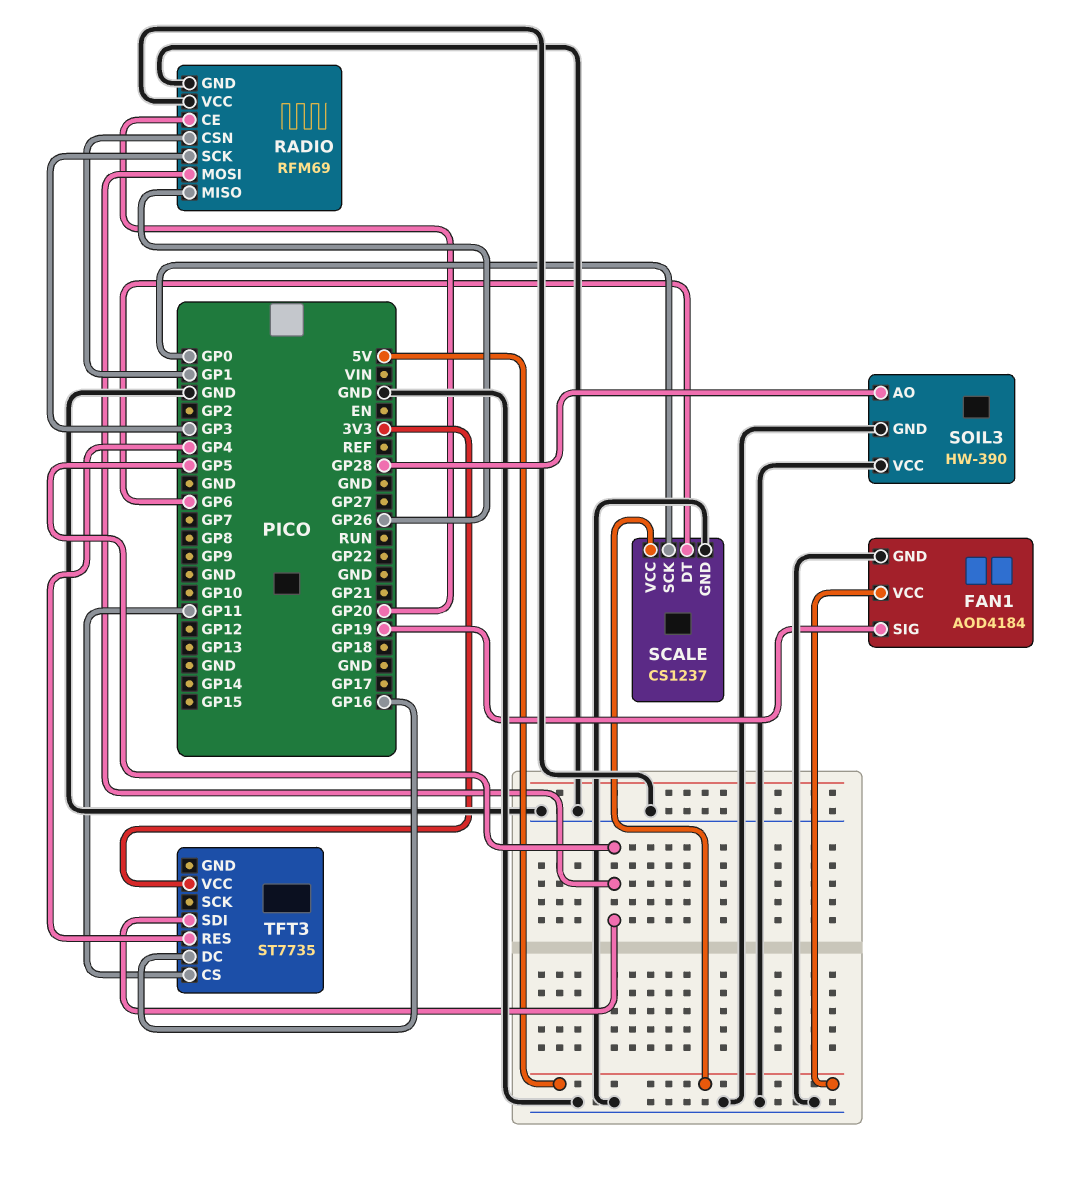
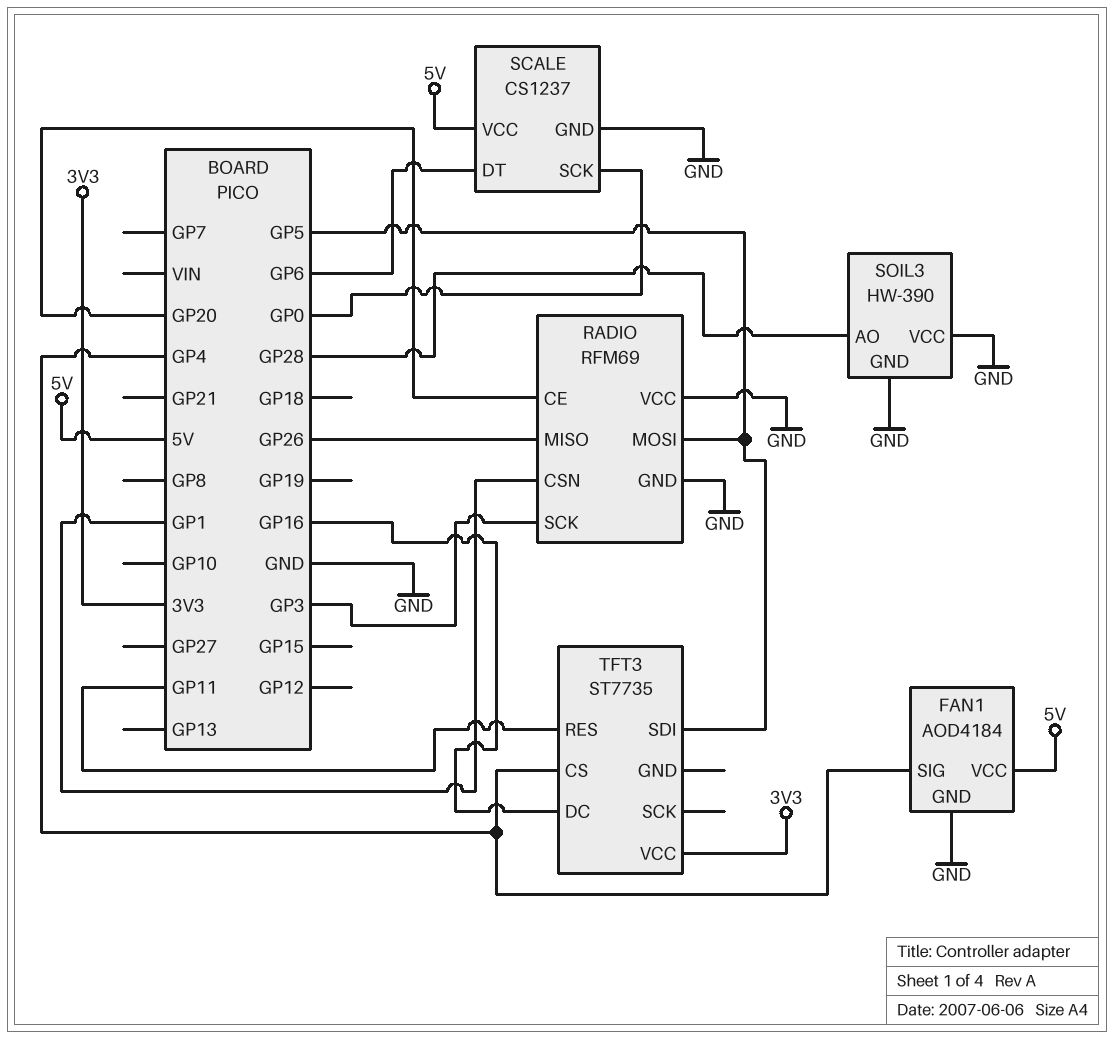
FAN1 pin SIG: GP19 -> GP4
TFT3 pin CS: GP11 -> GP4
TFT3 pin RES: GP4 -> GP11

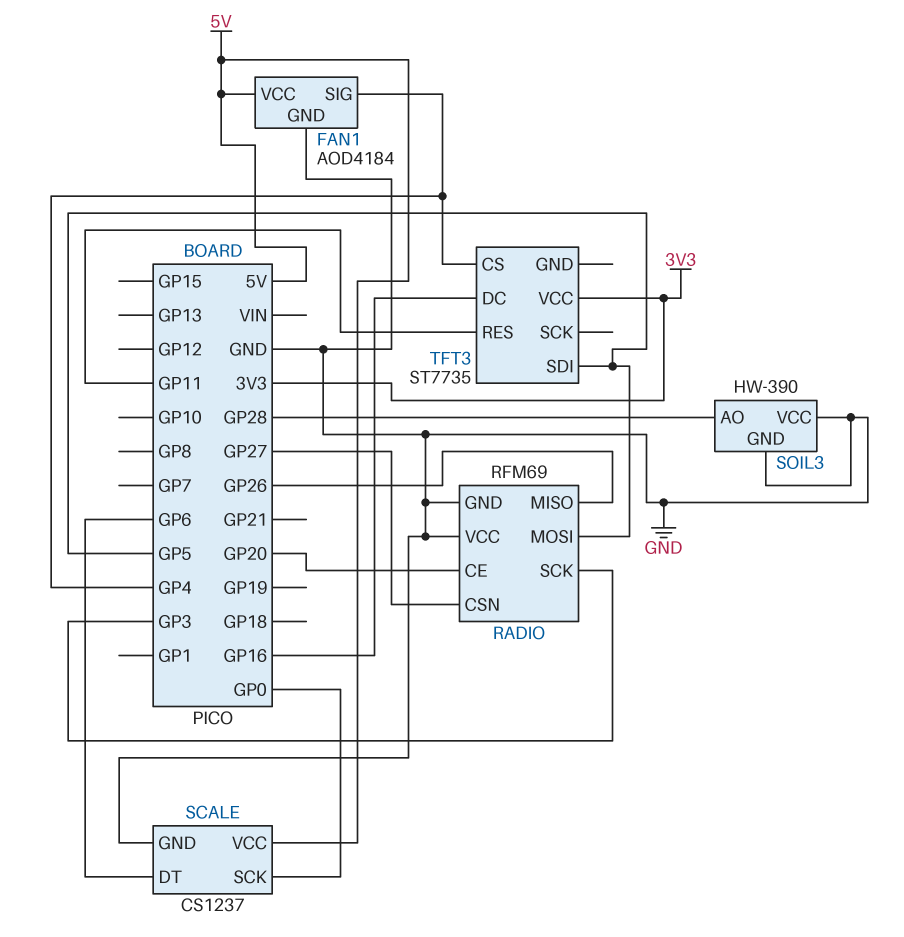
RADIO pin CSN: GP1 -> GP27

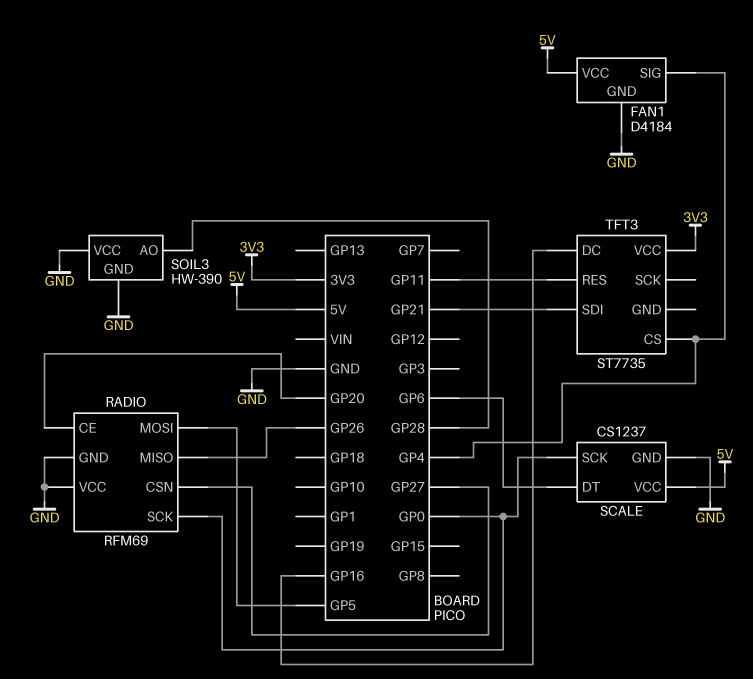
FAN1: AOD4184 -> D4184
RADIO pin SCK: GP3 -> GP0
TFT3 pin SDI: GP5 -> GP21

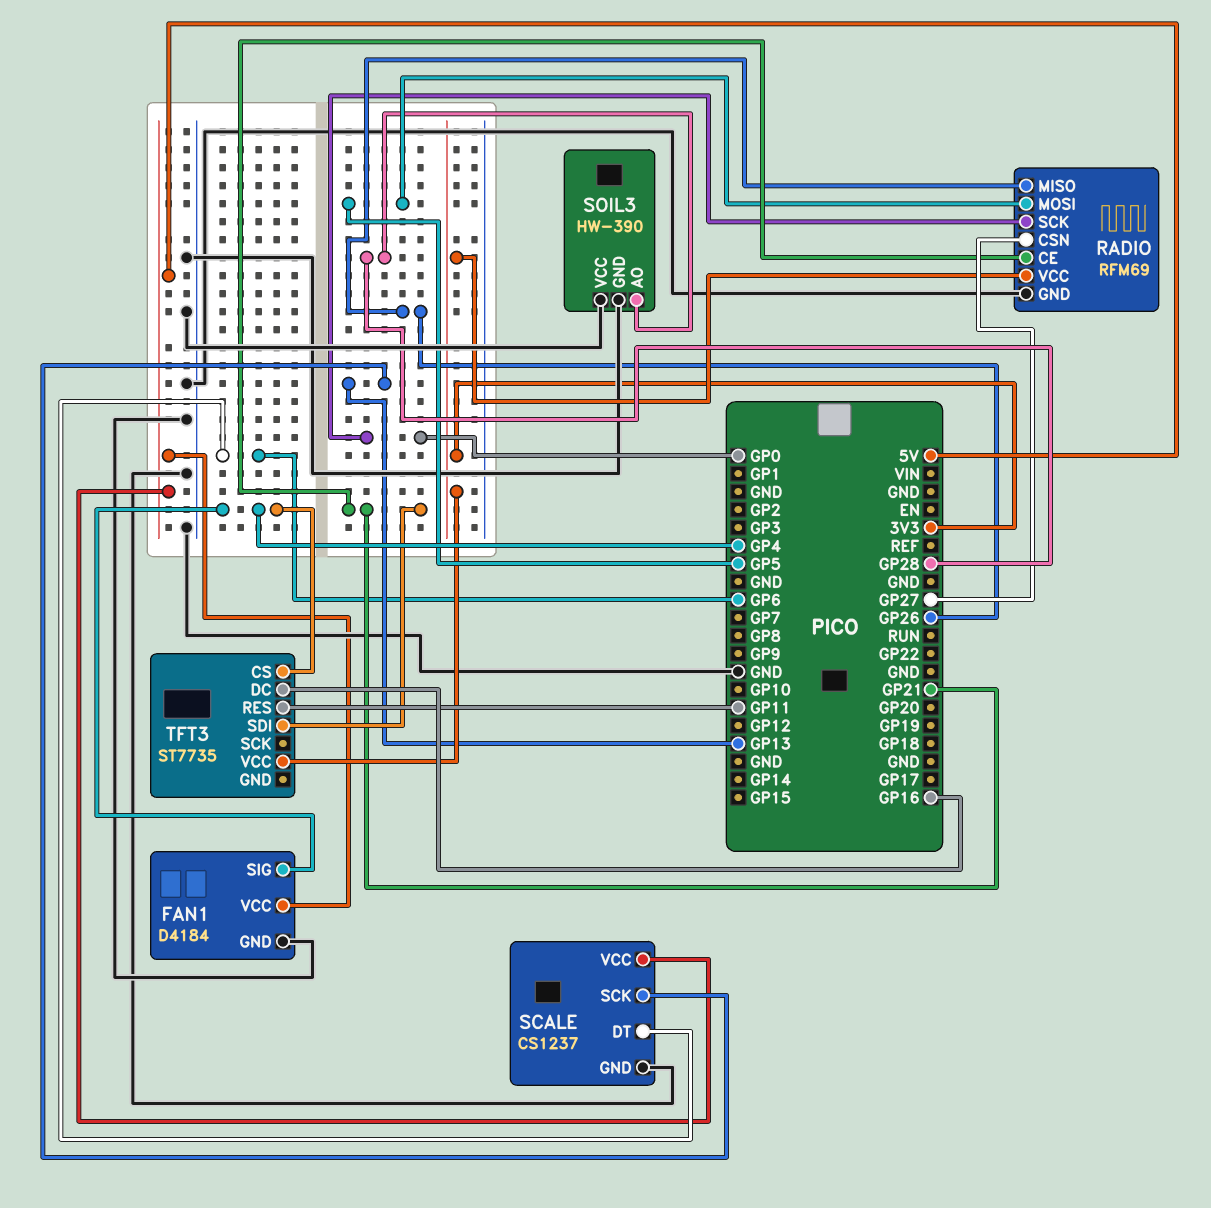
RADIO pin CE: GP20 -> GP21
RADIO pin VCC: GND -> 3V3
SCALE pin SCK: GP0 -> GP13

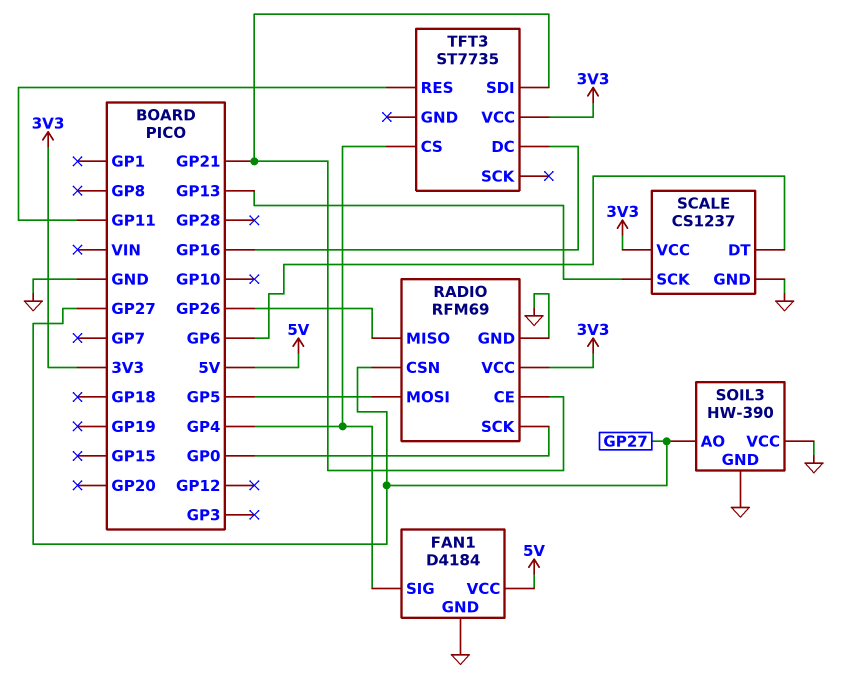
SCALE pin VCC: 5V -> 3V3
SOIL3 pin AO: GP28 -> GP27

